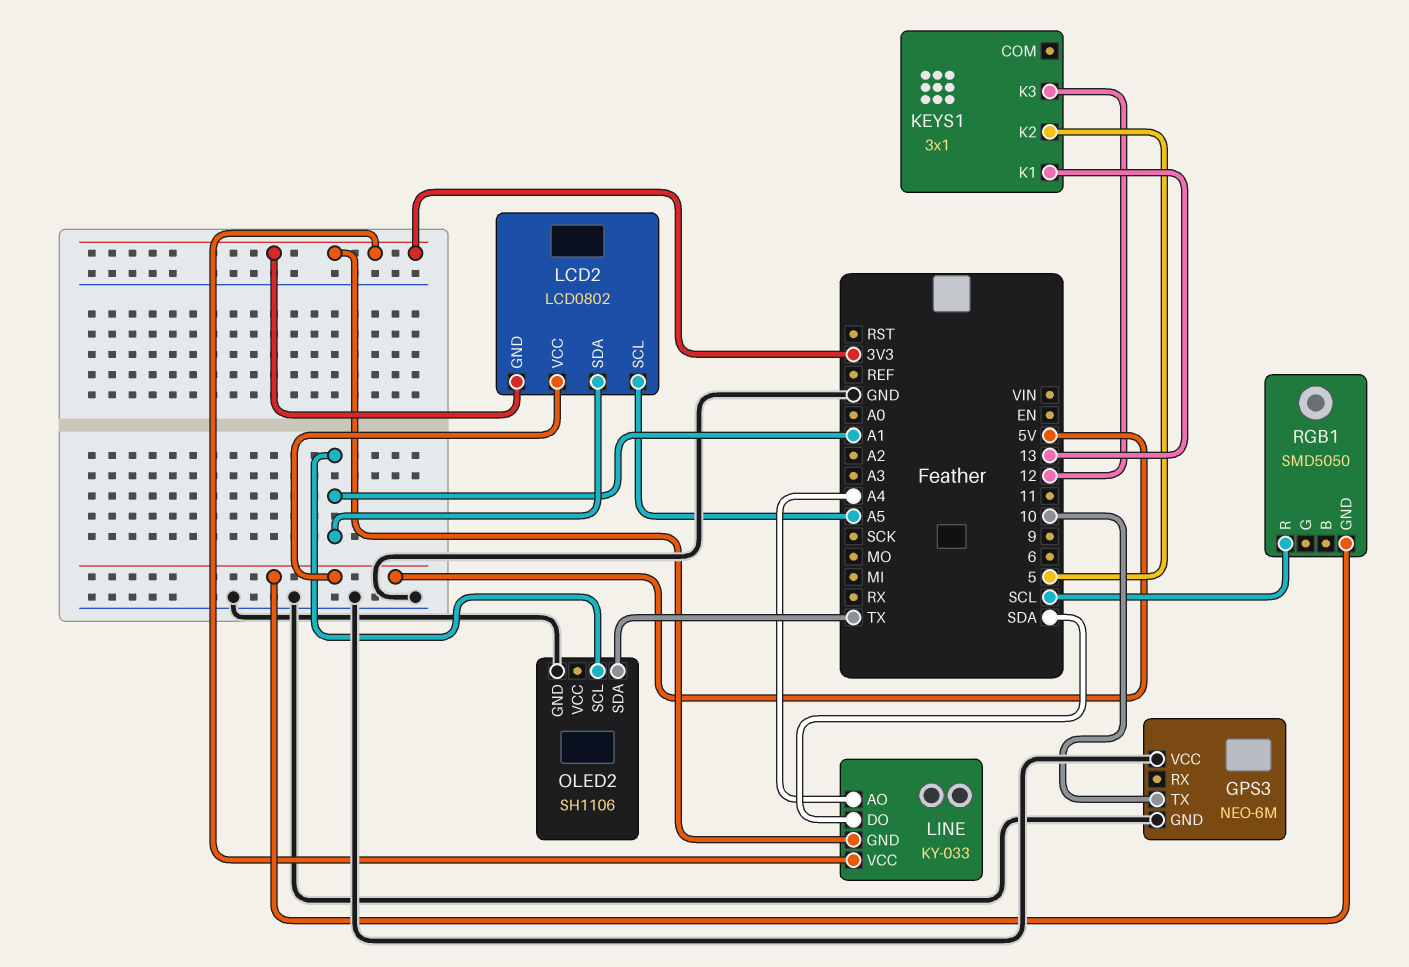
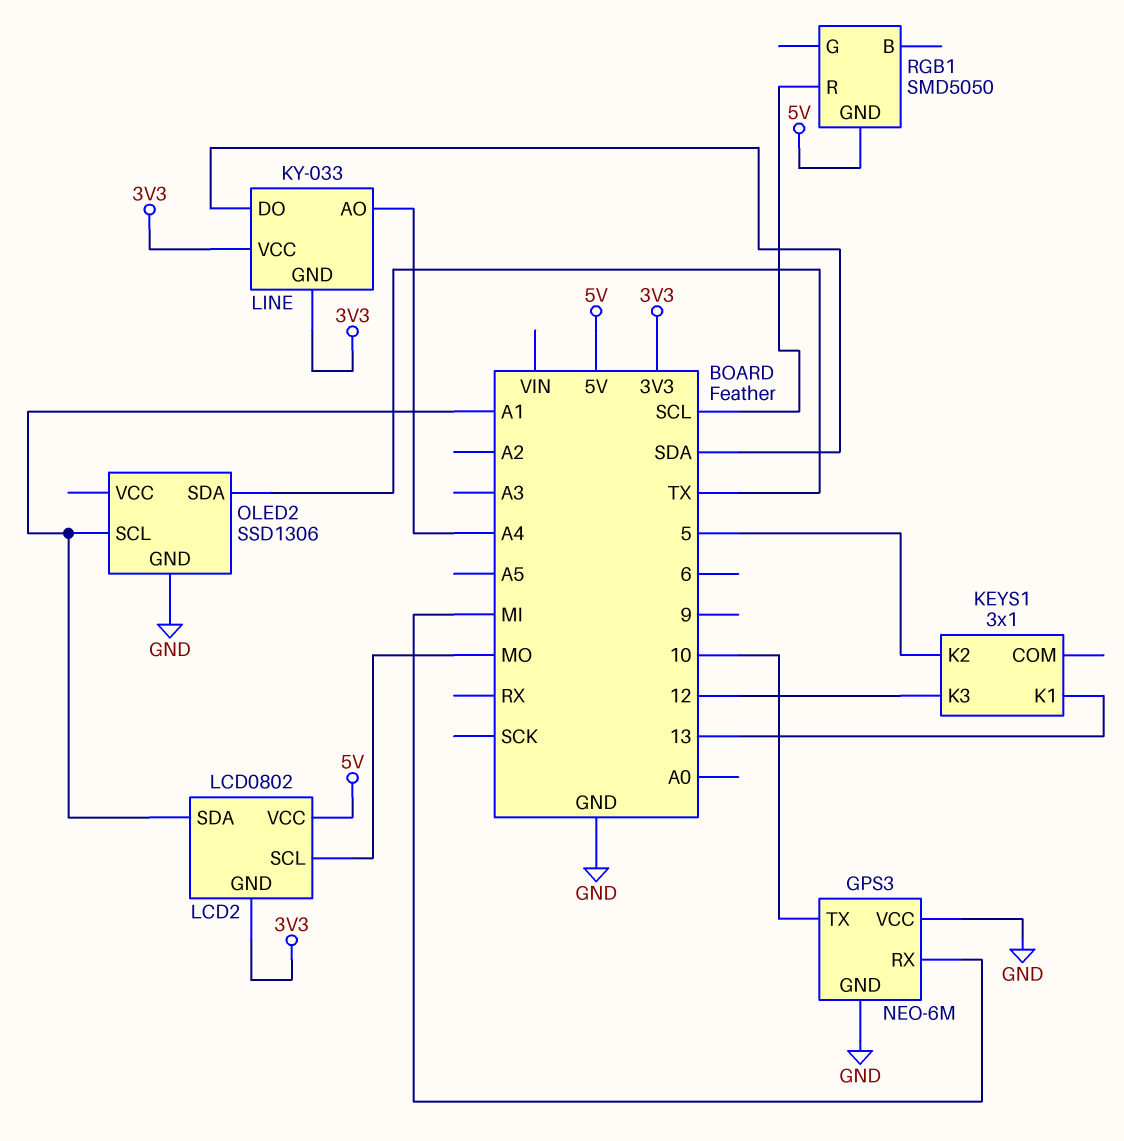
GPS3 pin RX: none -> MI
LCD2 pin SCL: A5 -> MO
OLED2: SH1106 -> SSD1306

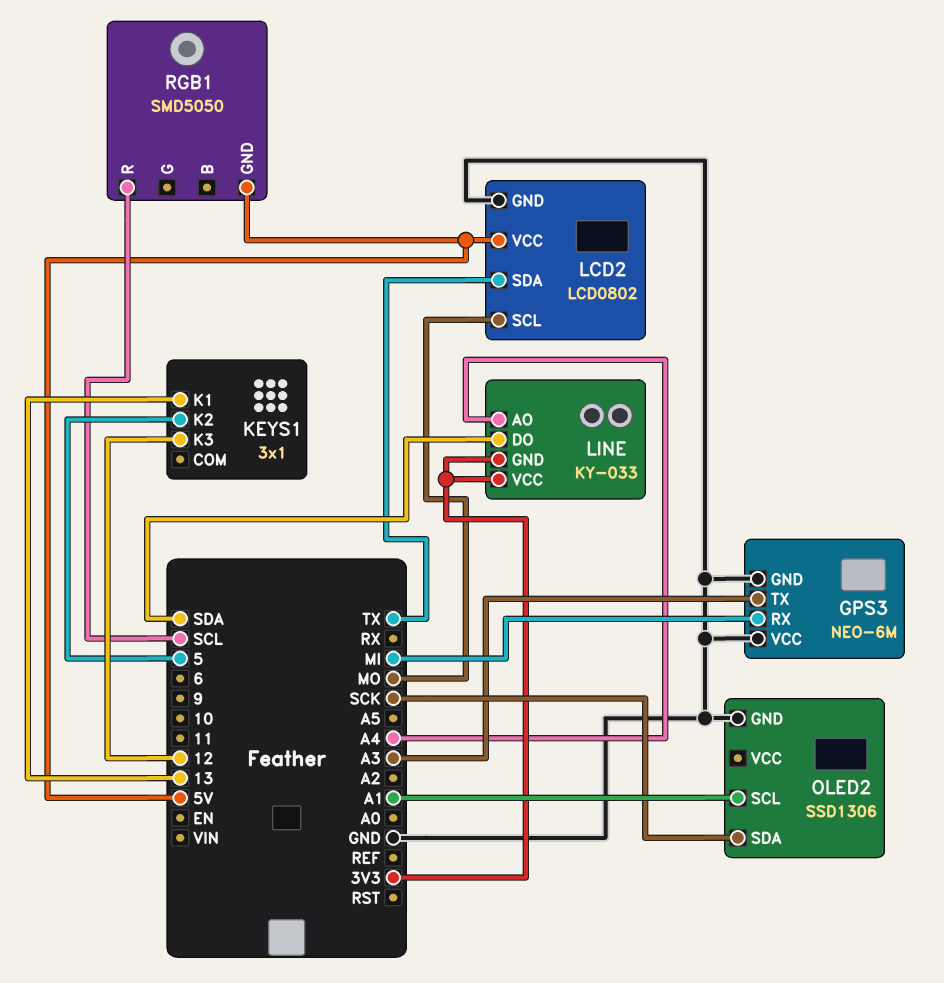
GPS3 pin TX: 10 -> A3
LCD2 pin GND: 3V3 -> GND
LCD2 pin SDA: A1 -> TX
OLED2 pin SDA: TX -> SCK

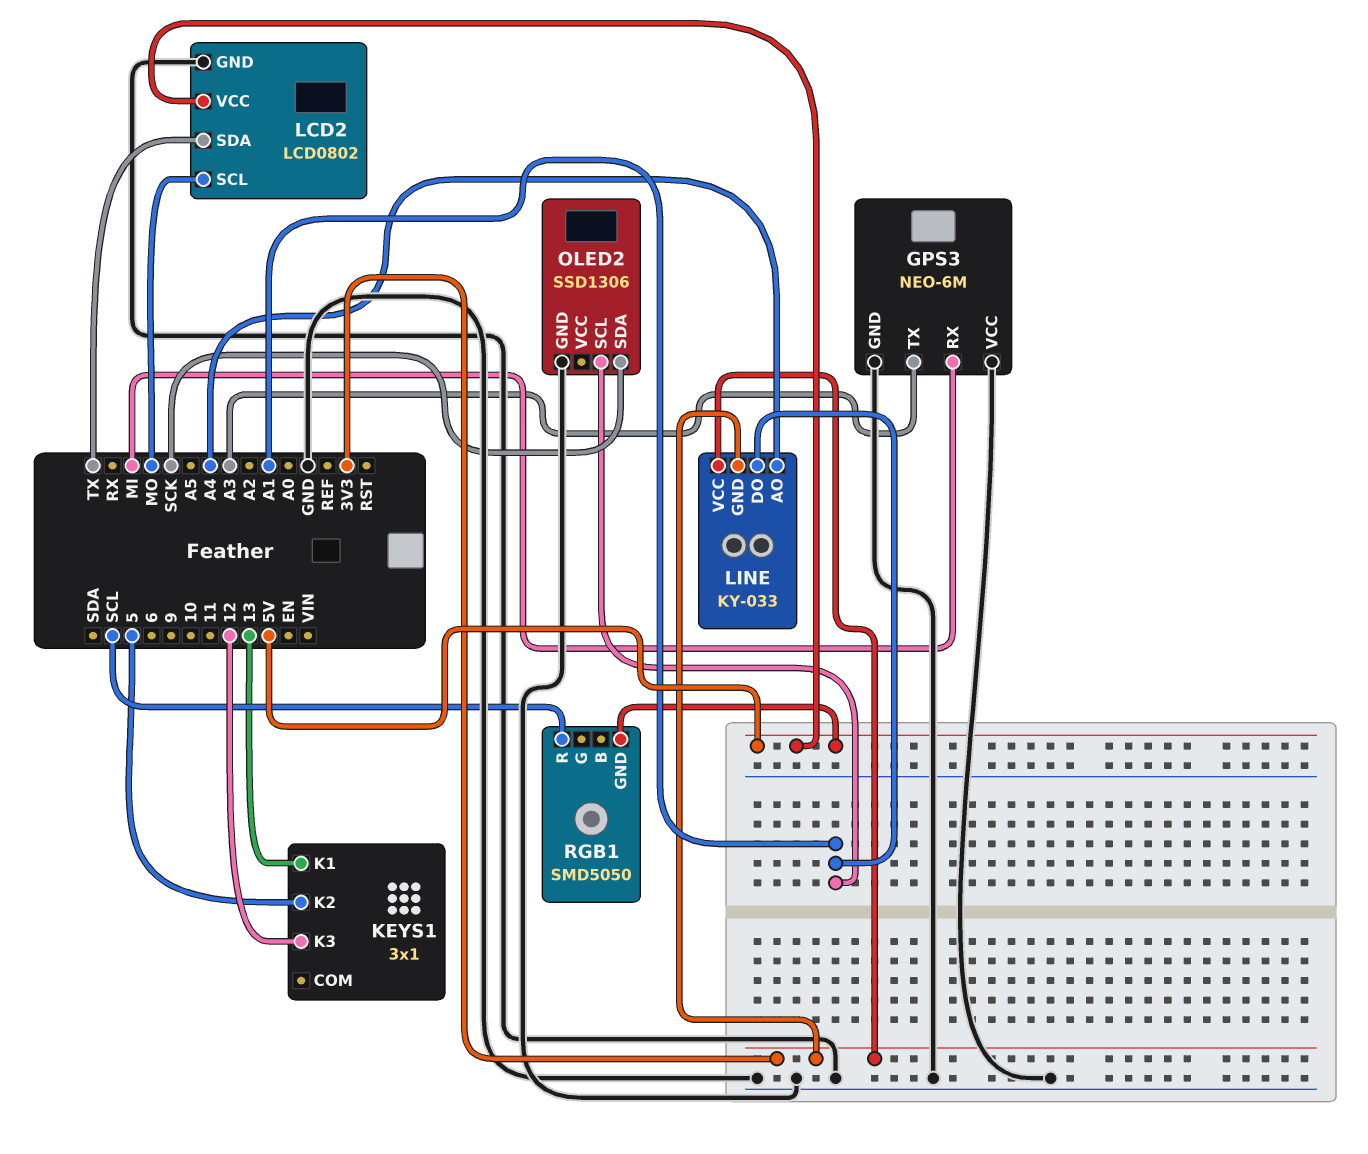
LINE pin DO: SDA -> A1

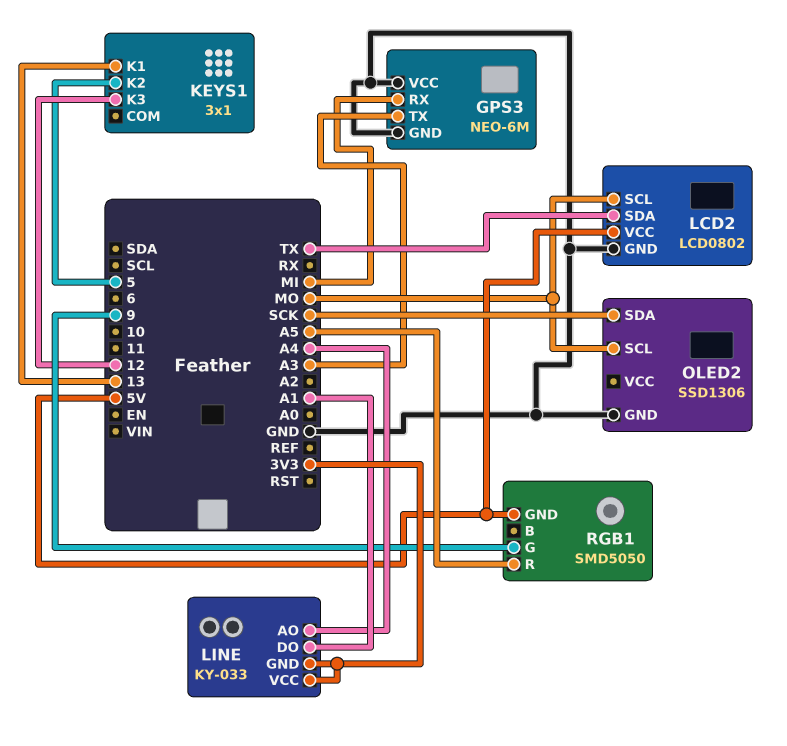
OLED2 pin SCL: A1 -> MO
RGB1 pin G: none -> 9
RGB1 pin R: SCL -> A5

